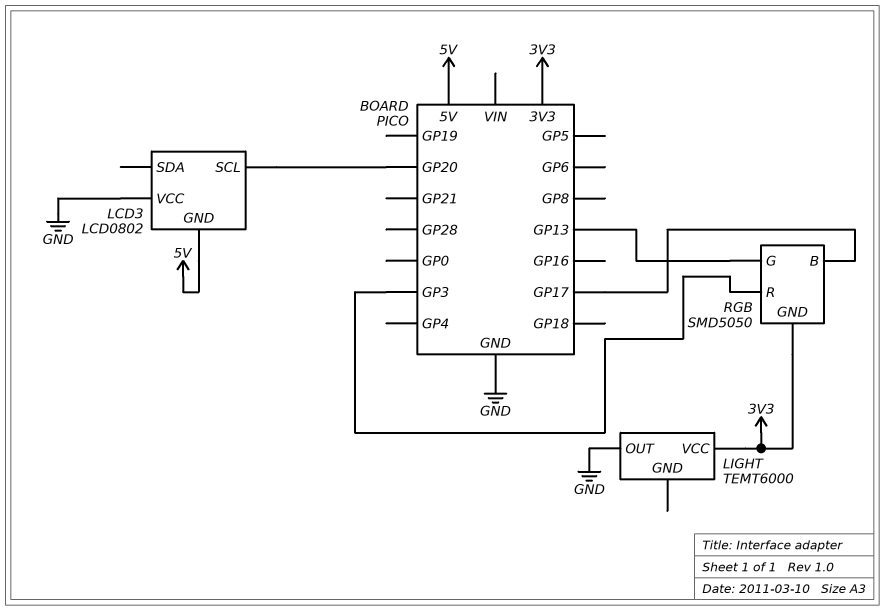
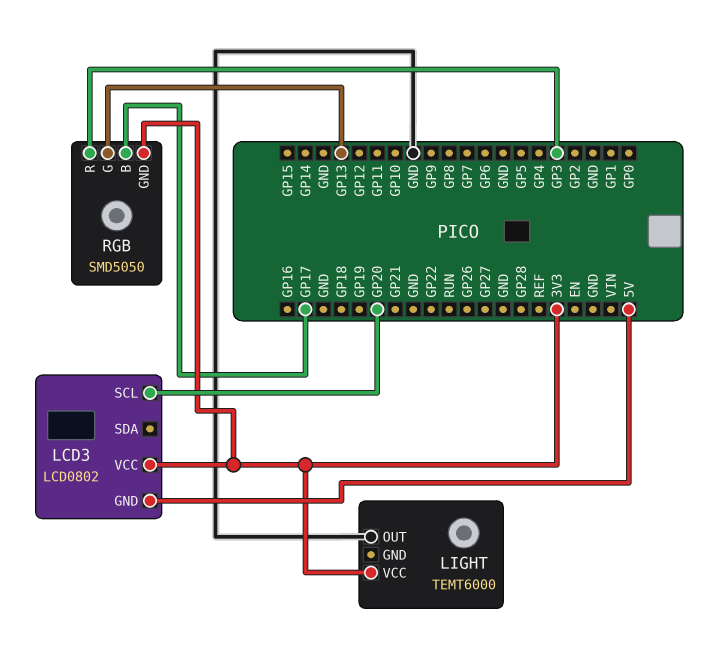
LCD3 pin VCC: GND -> 3V3

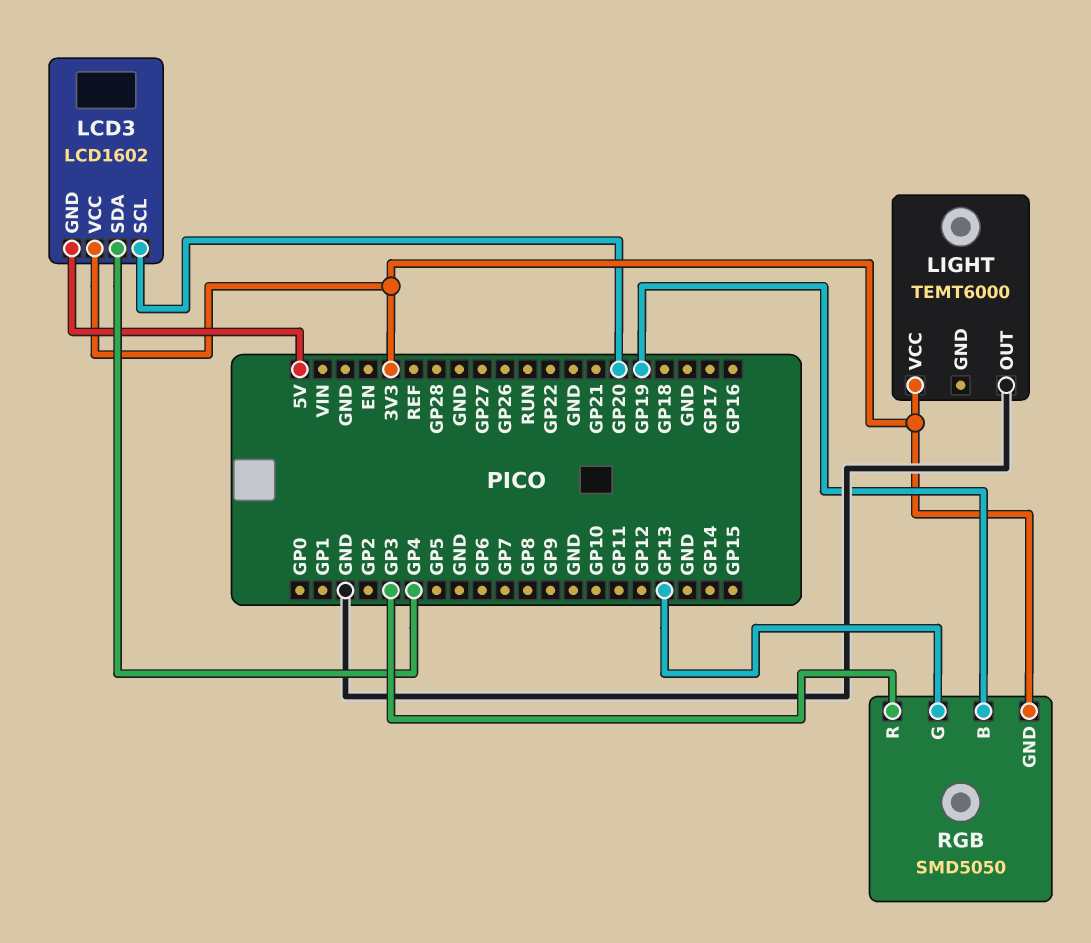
LCD3: LCD0802 -> LCD1602
LCD3 pin SDA: none -> GP4
RGB pin B: GP17 -> GP19

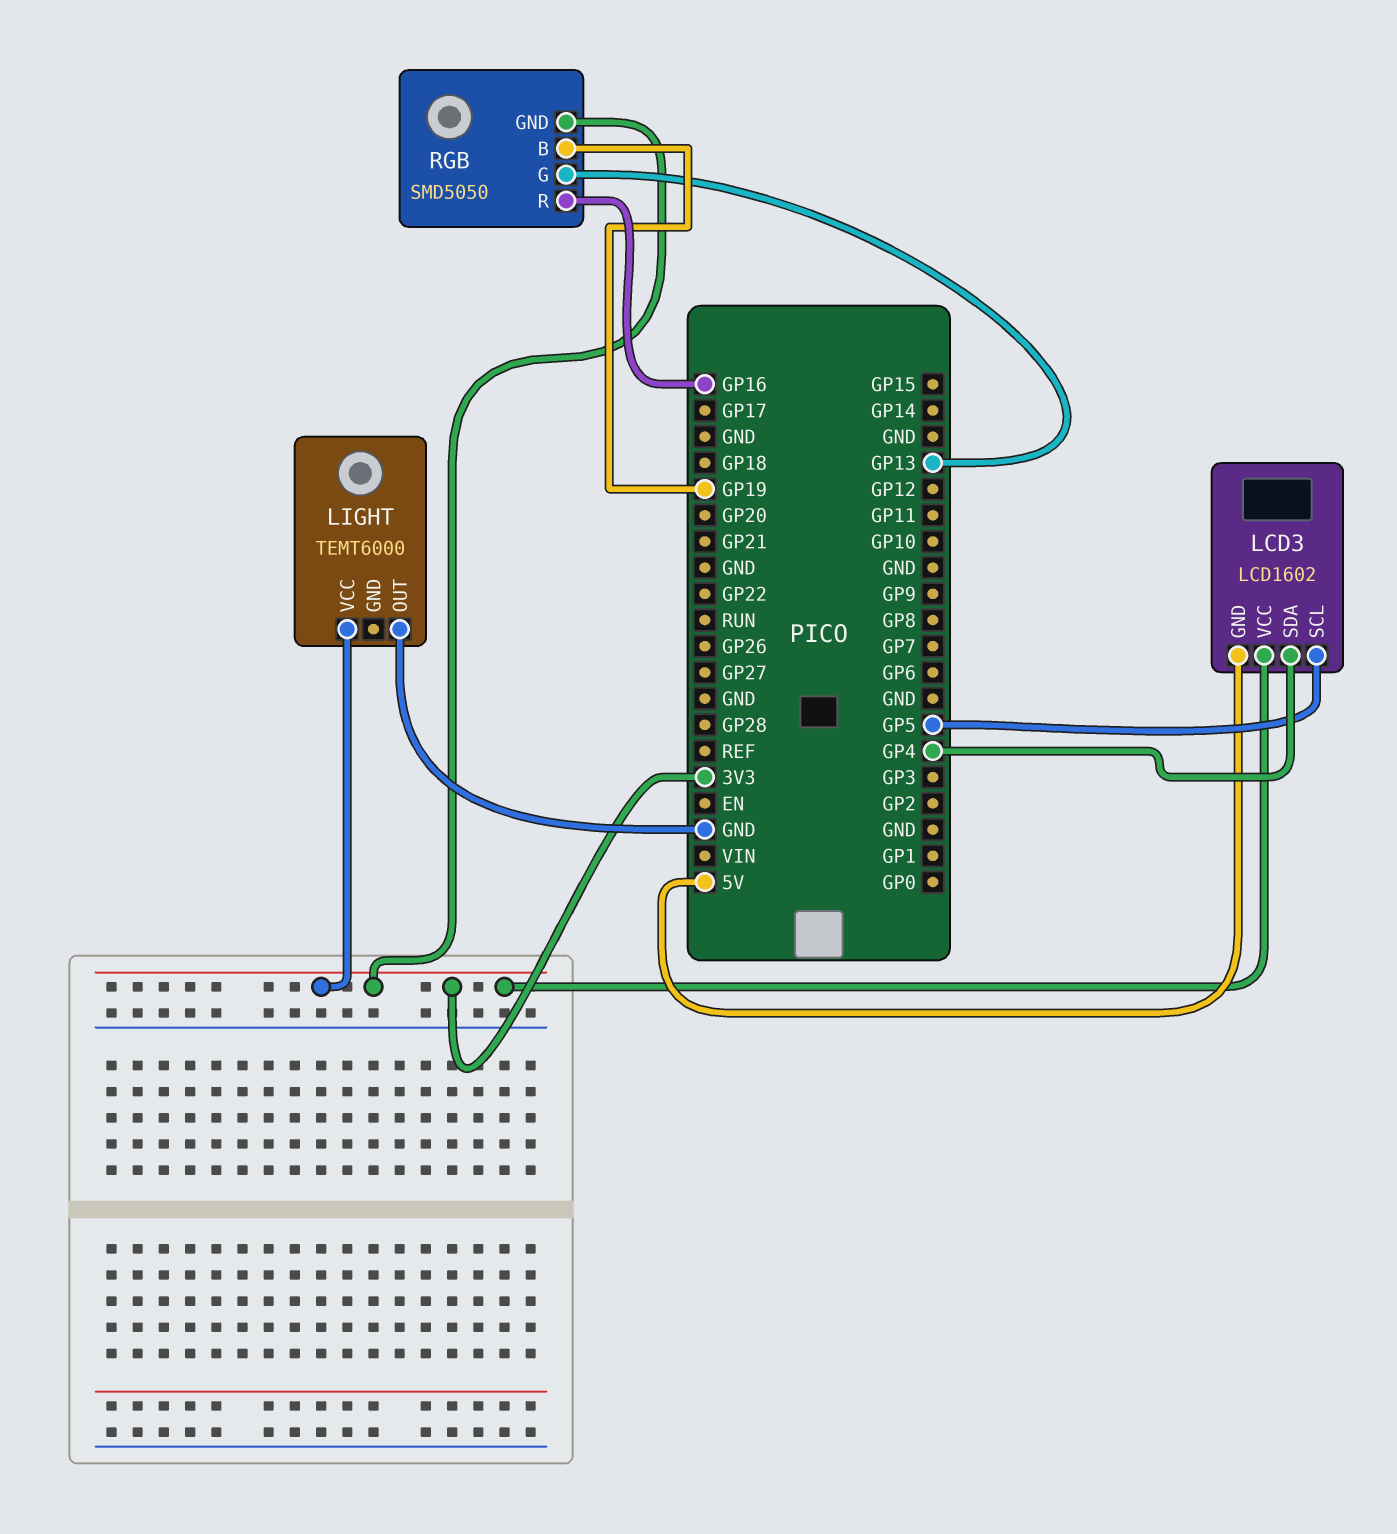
LCD3 pin SCL: GP20 -> GP5
RGB pin R: GP3 -> GP16

